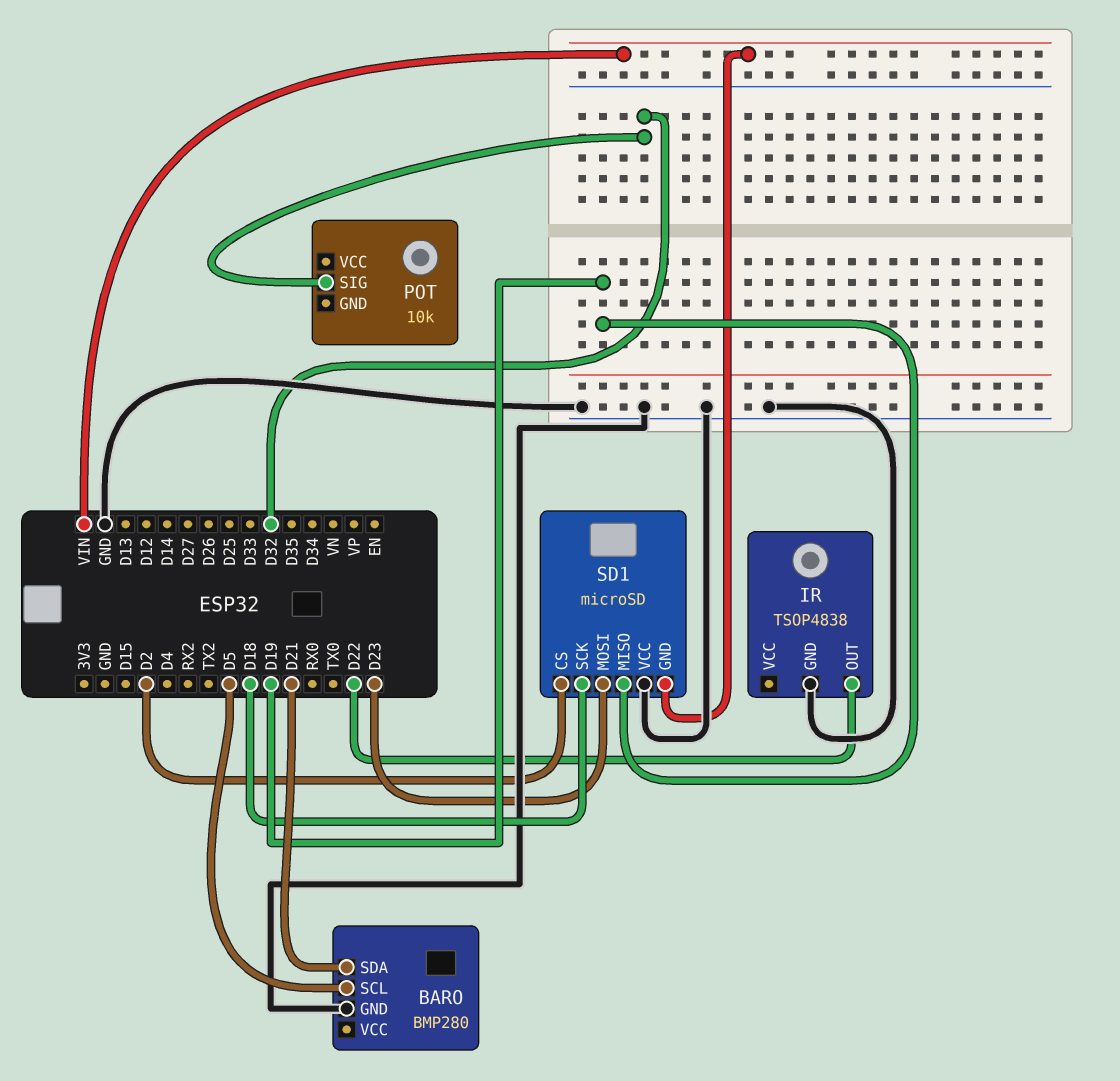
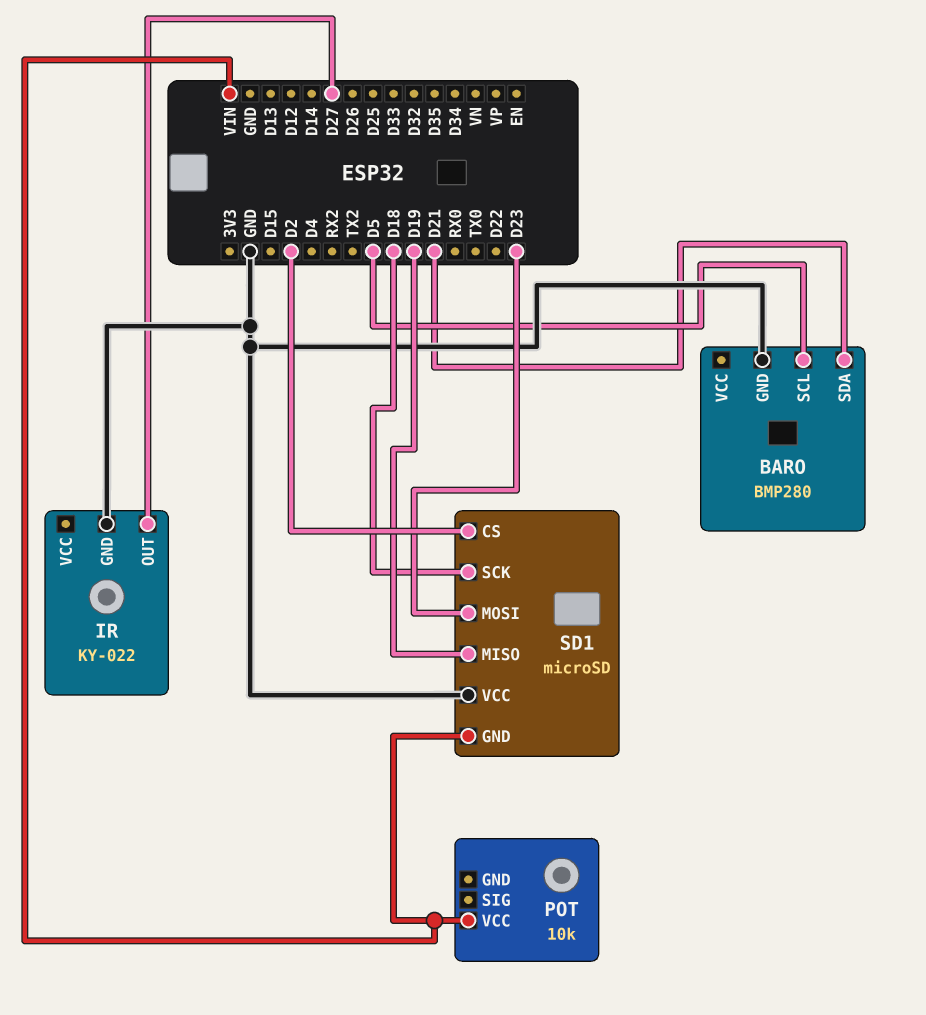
IR: TSOP4838 -> KY-022
IR pin OUT: D22 -> D27
POT pin SIG: D32 -> none
POT pin VCC: none -> VIN

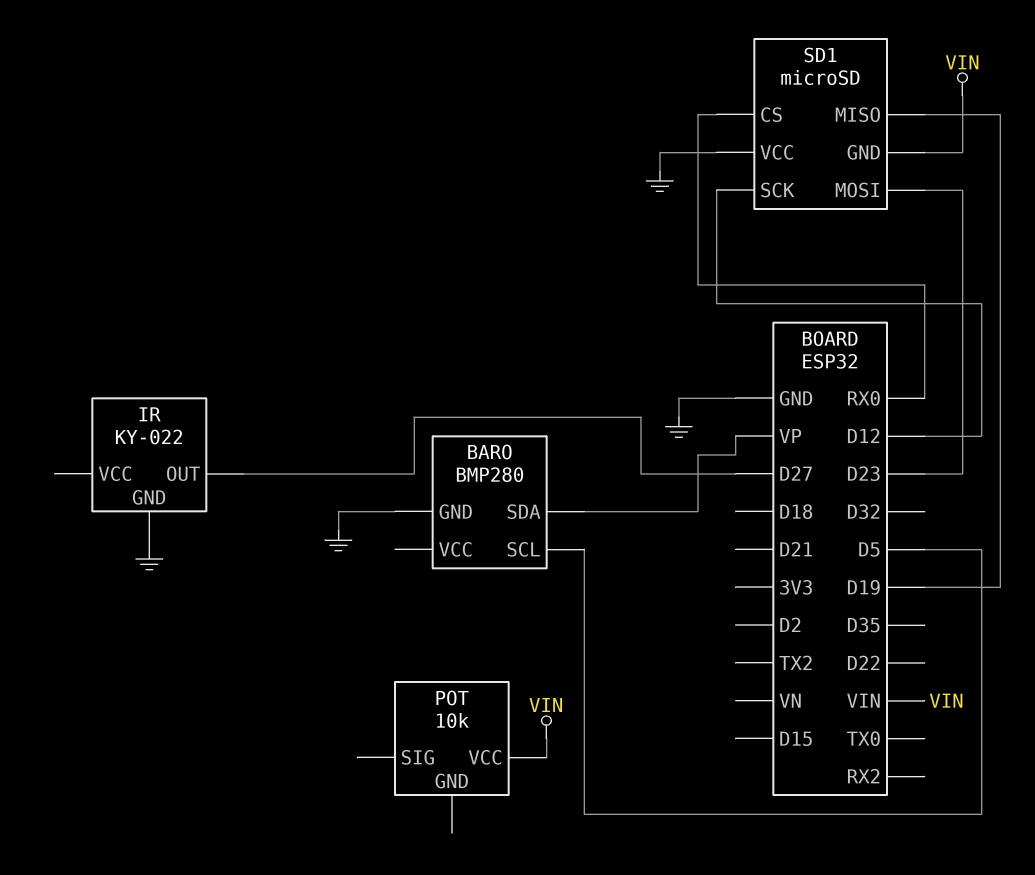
BARO pin SDA: D21 -> VP
SD1 pin CS: D2 -> RX0
SD1 pin SCK: D18 -> D12

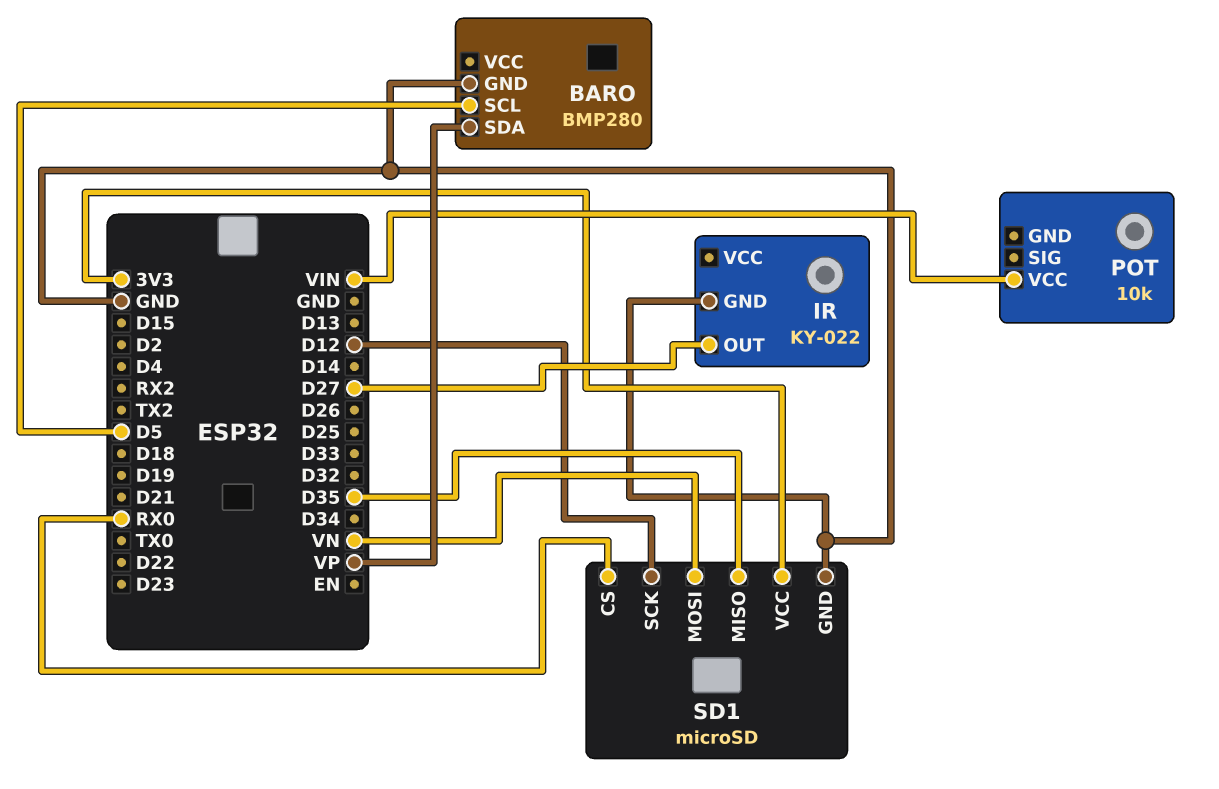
SD1 pin GND: VIN -> GND
SD1 pin MISO: D19 -> D35
SD1 pin MOSI: D23 -> VN
SD1 pin VCC: GND -> 3V3

